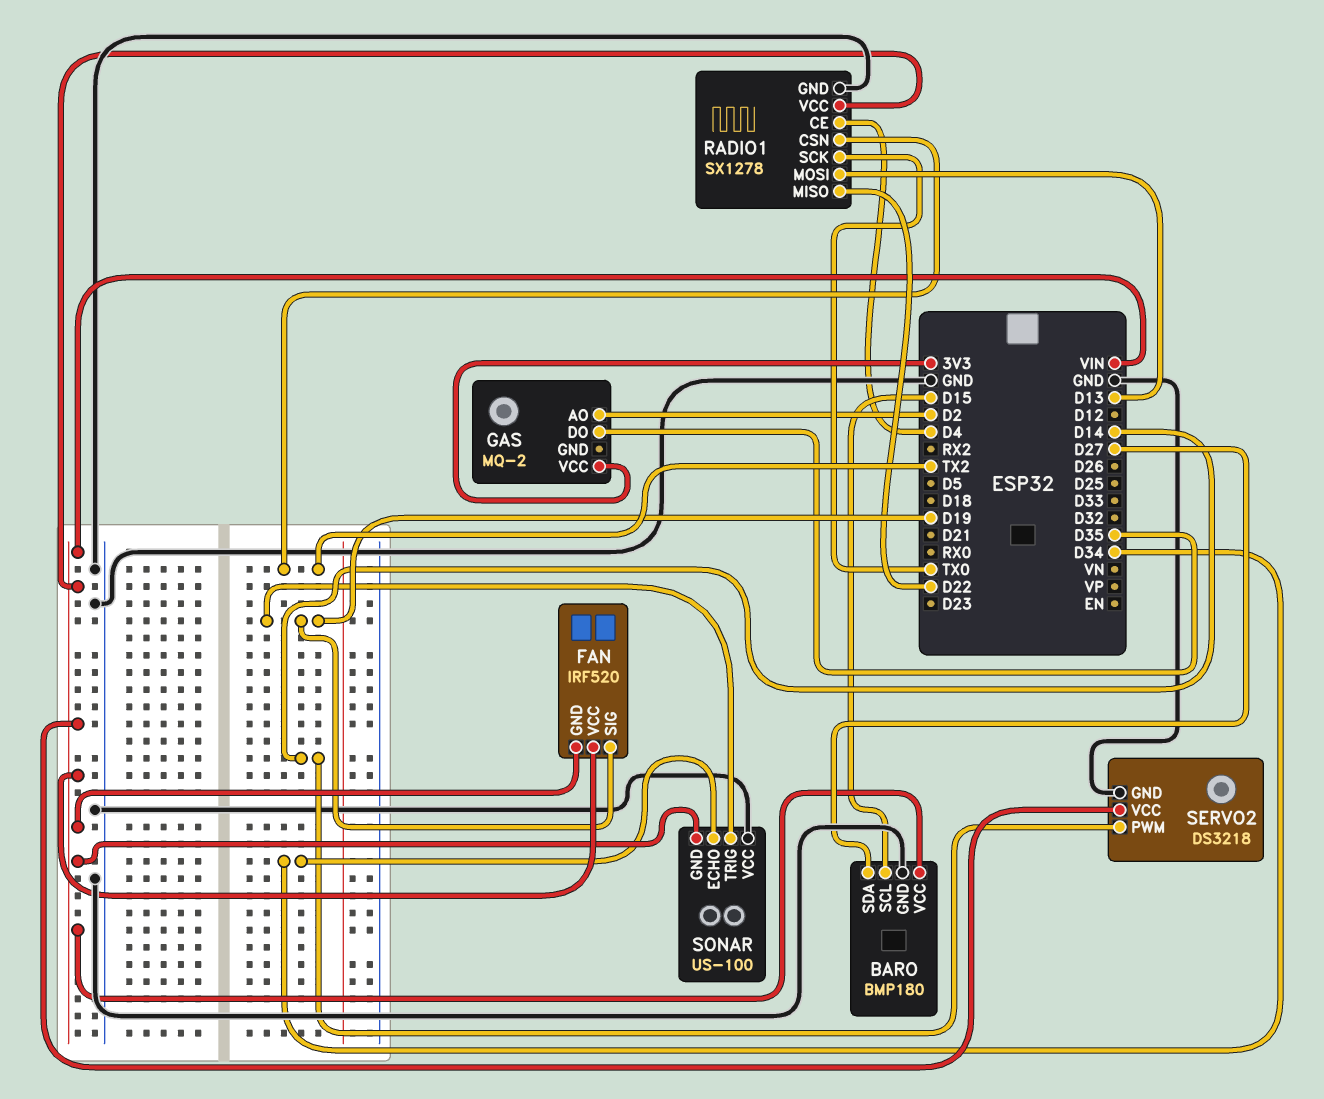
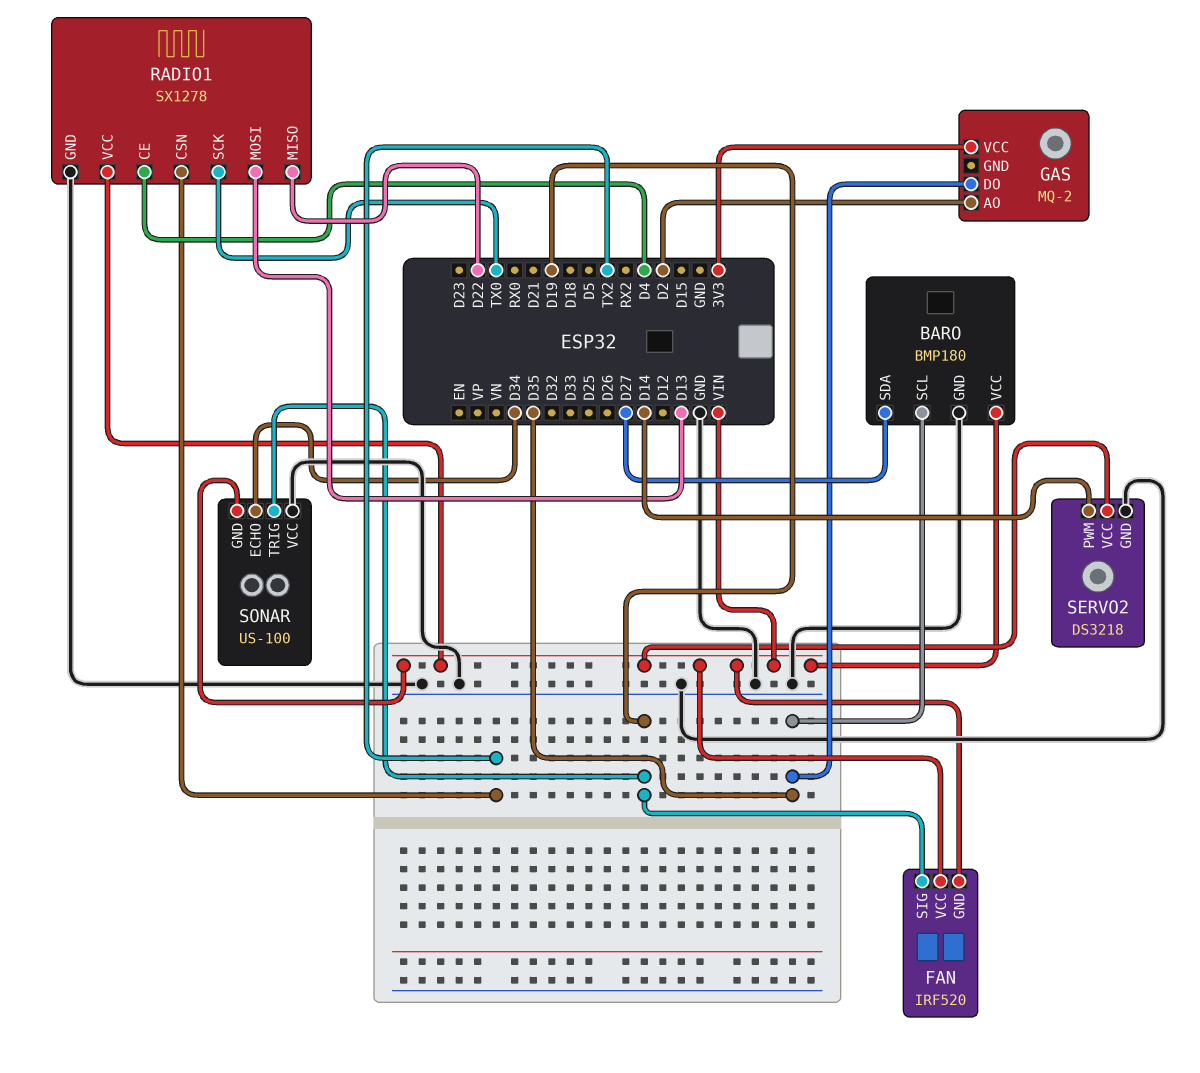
BARO pin SCL: D15 -> D35

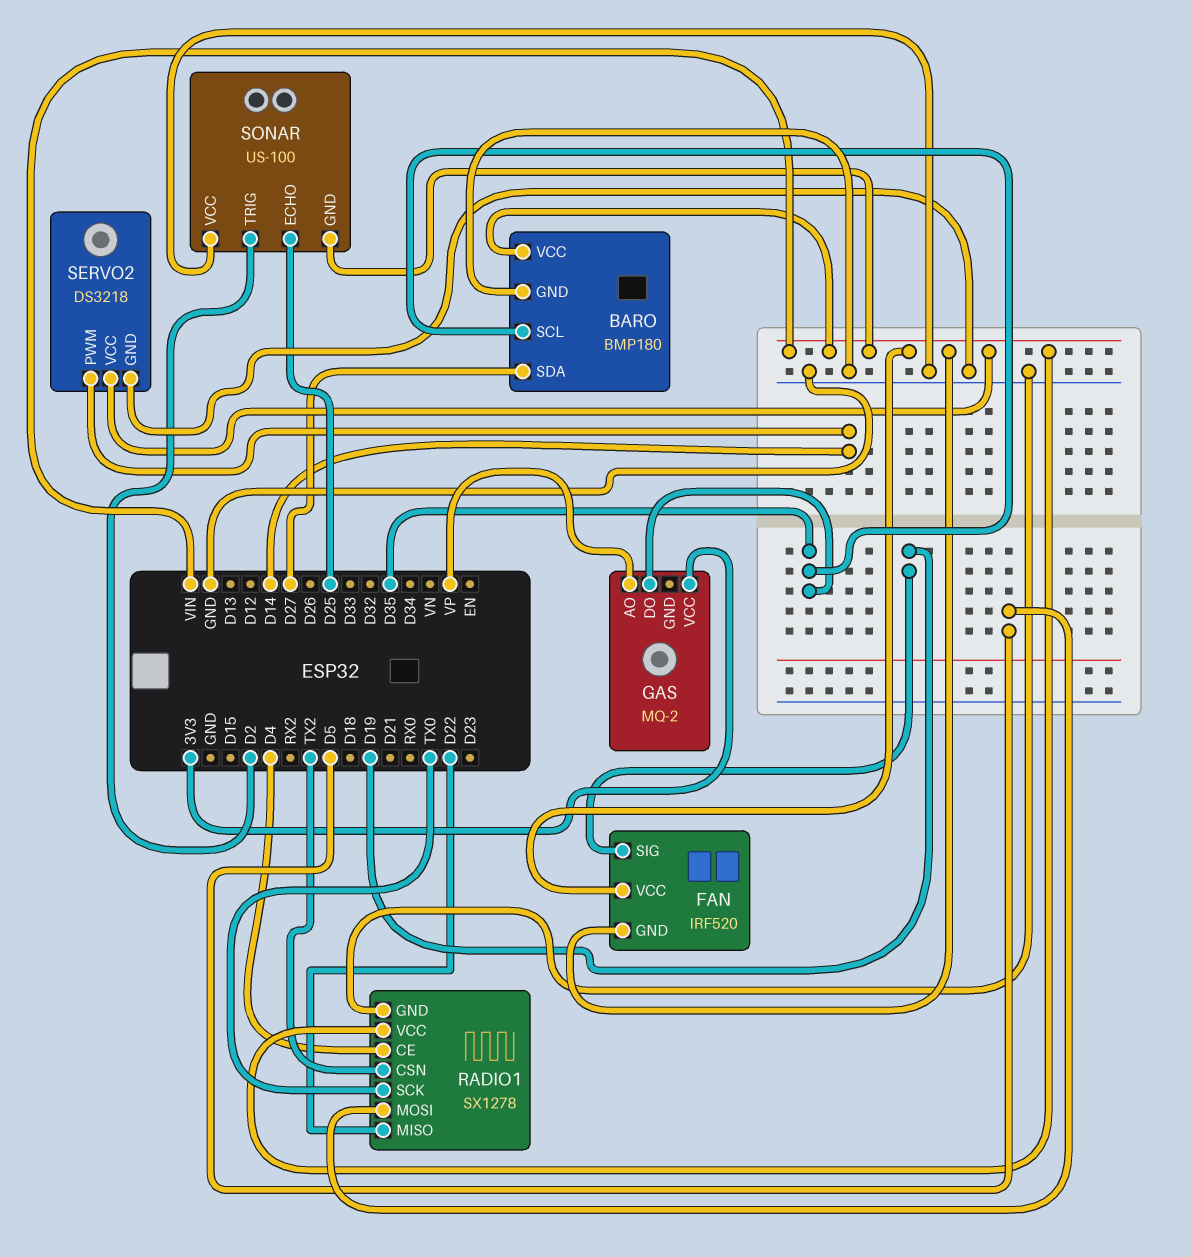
GAS pin AO: D2 -> VP
RADIO1 pin MOSI: D13 -> D5
SONAR pin ECHO: D34 -> D25
SONAR pin TRIG: D19 -> D2

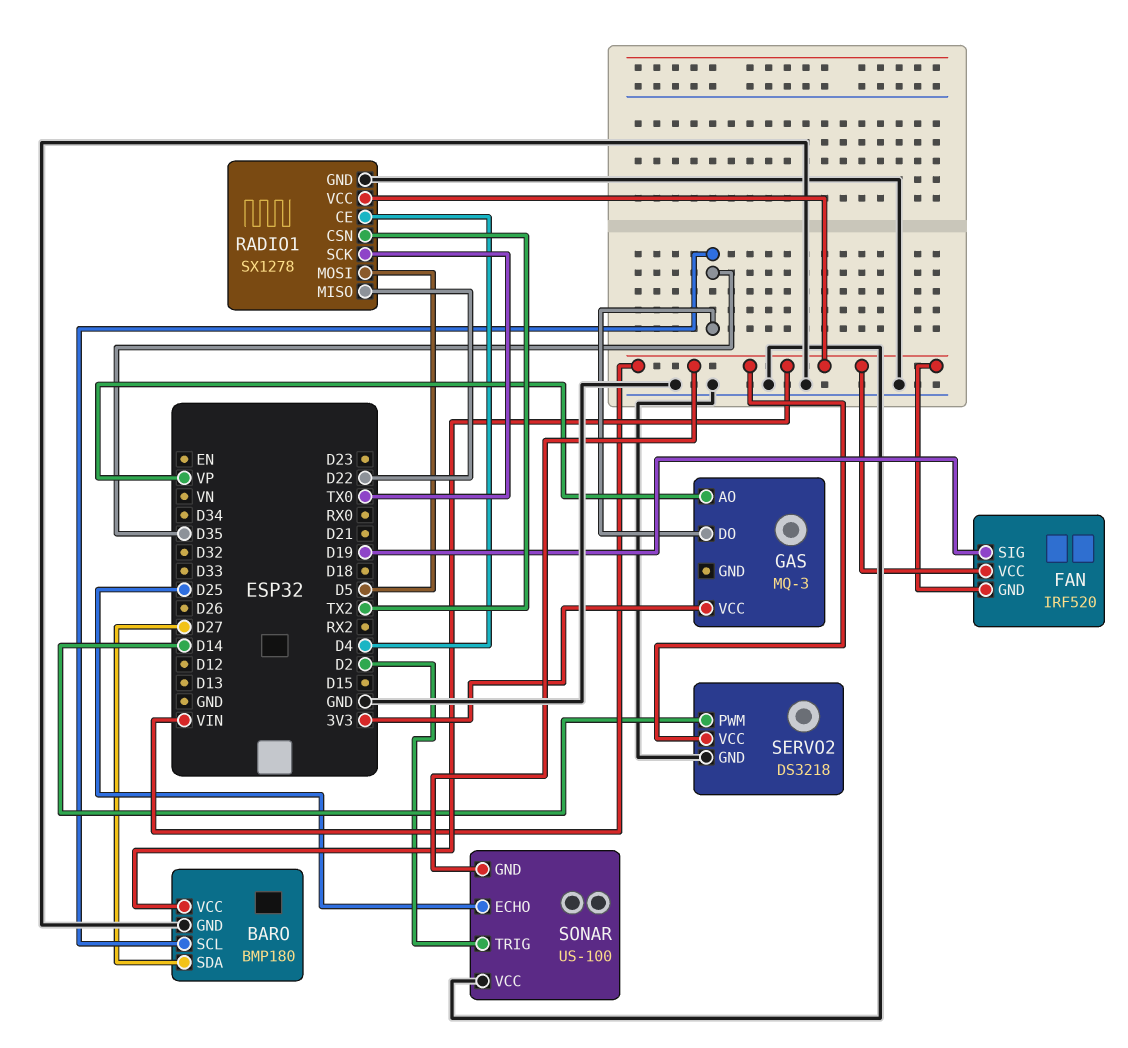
GAS: MQ-2 -> MQ-3

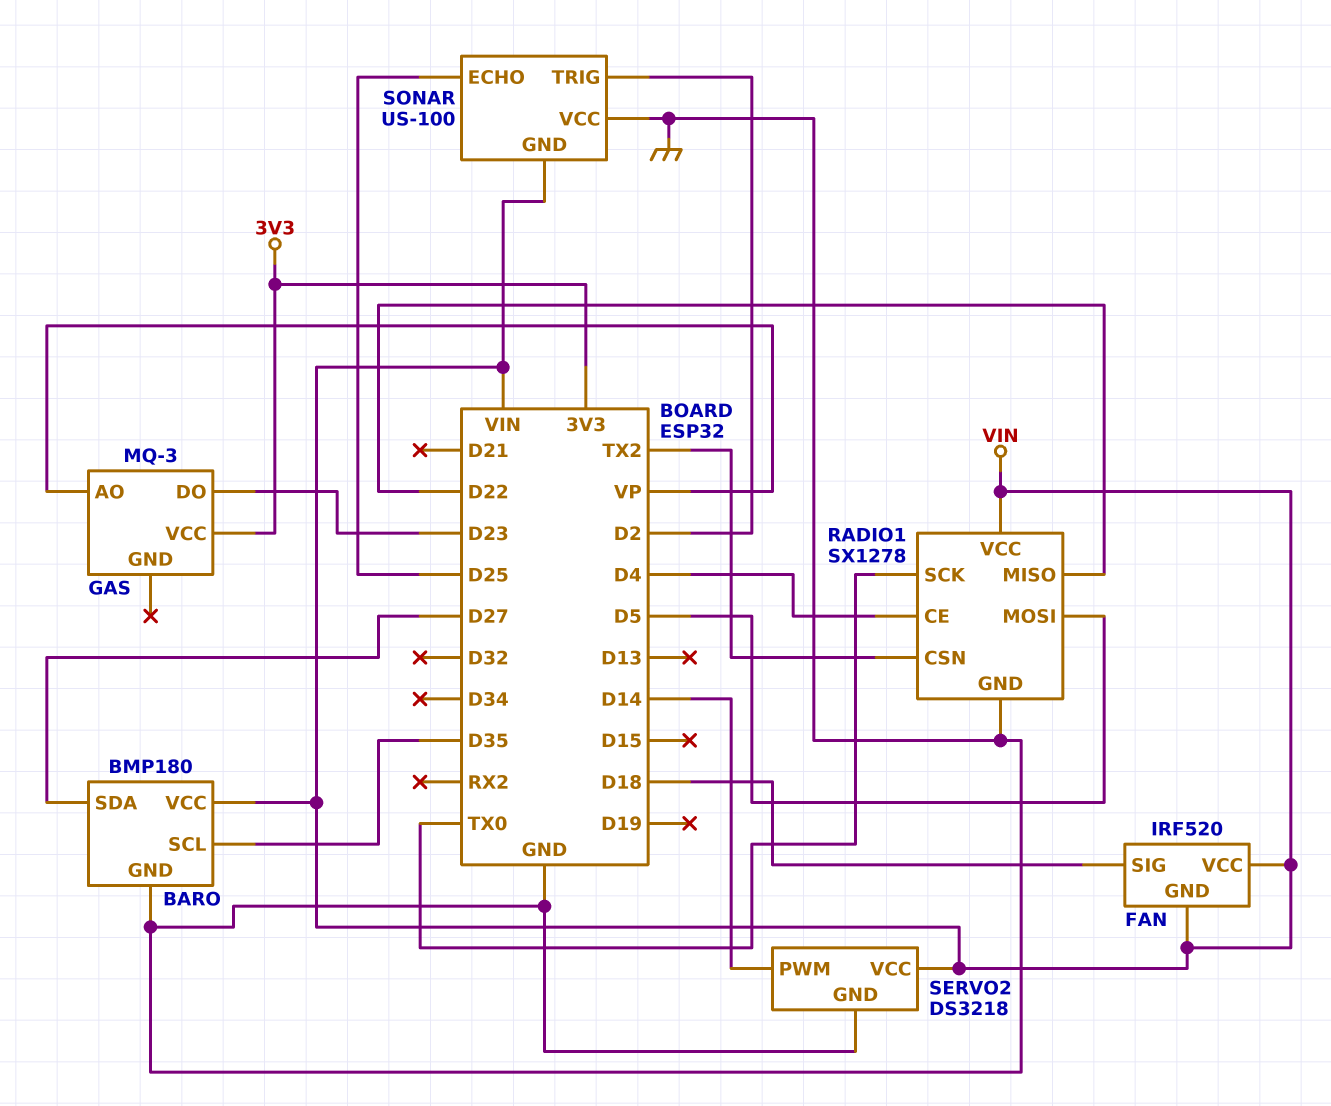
FAN pin SIG: D19 -> D18
GAS pin DO: D35 -> D23

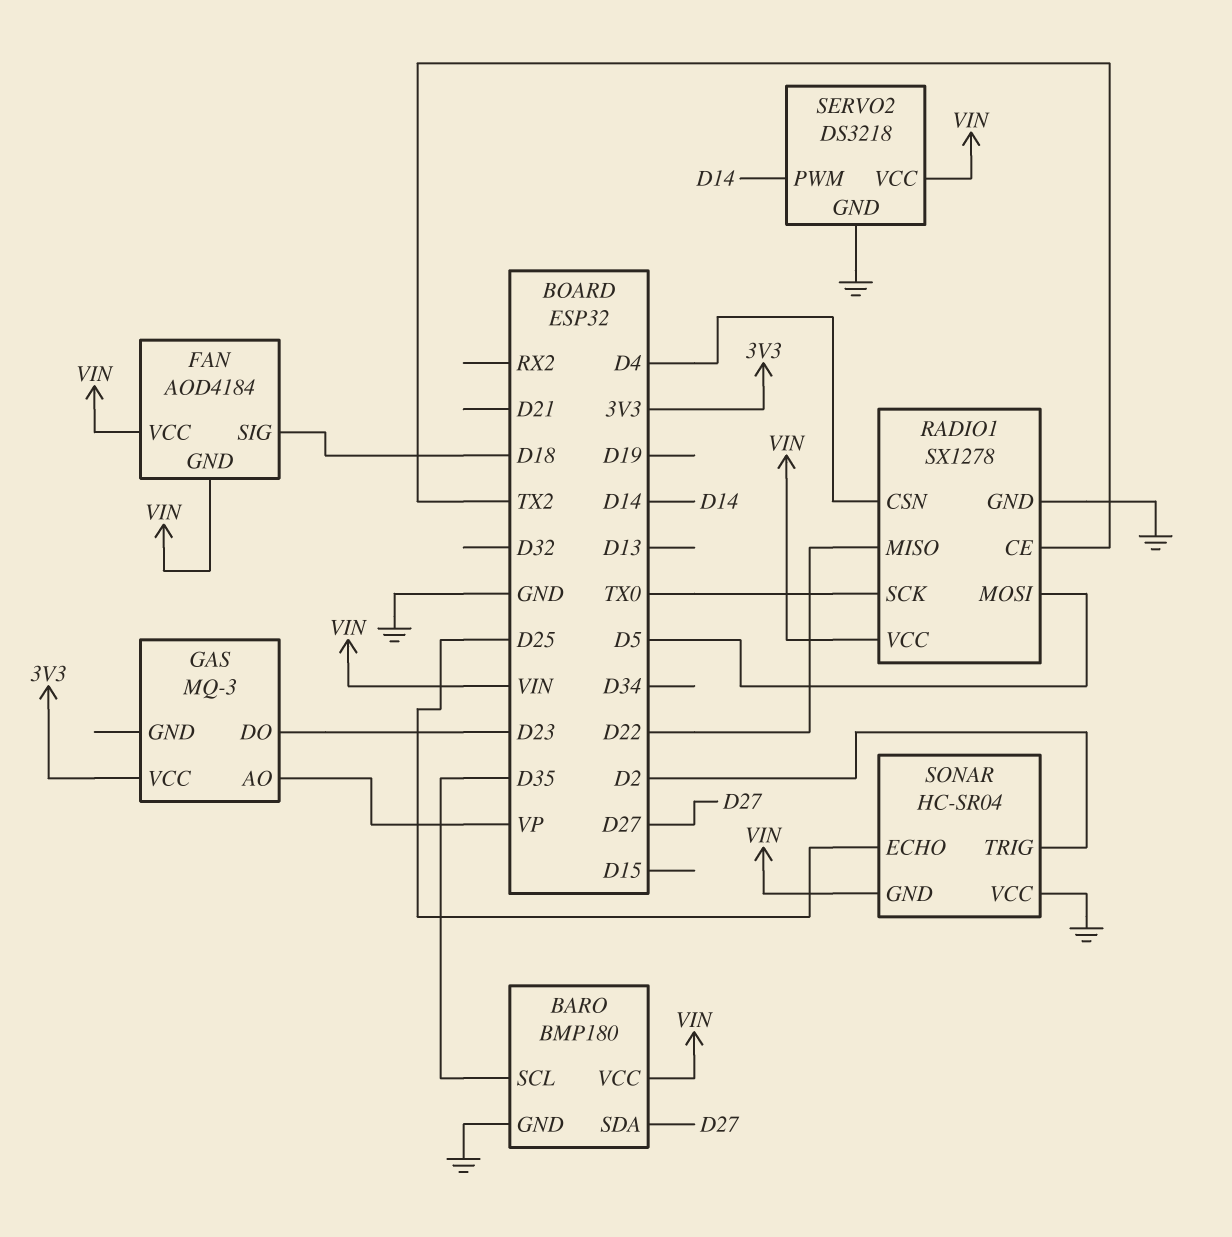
FAN: IRF520 -> AOD4184
RADIO1 pin CE: D4 -> TX2
RADIO1 pin CSN: TX2 -> D4
SONAR: US-100 -> HC-SR04

